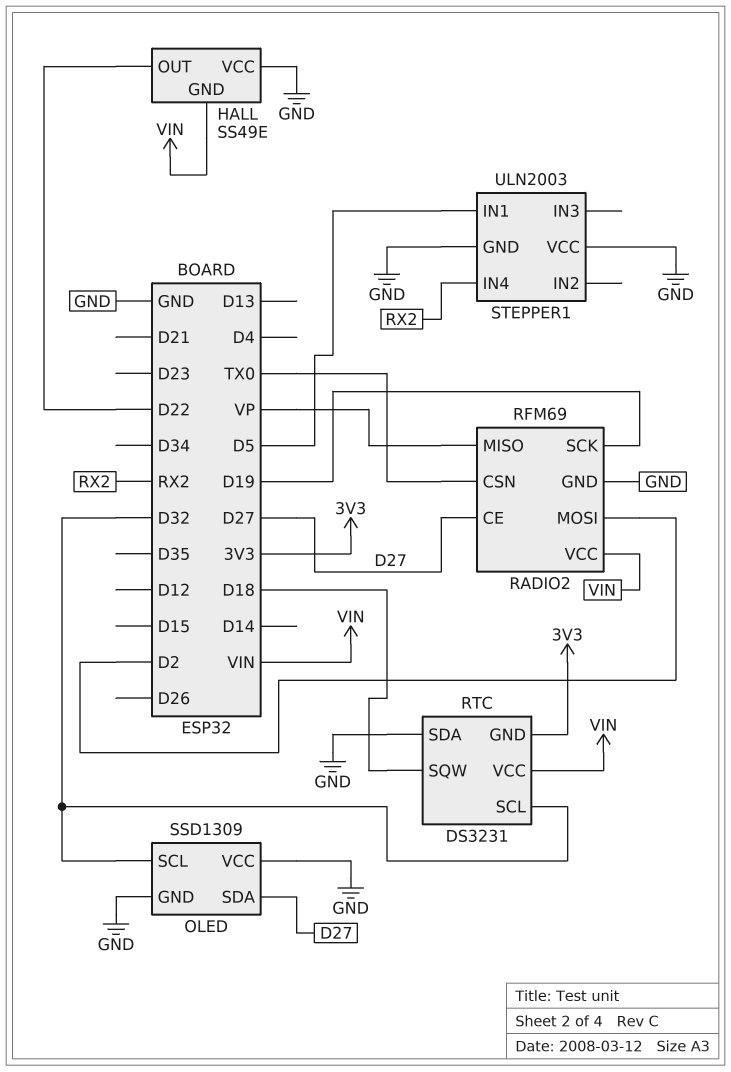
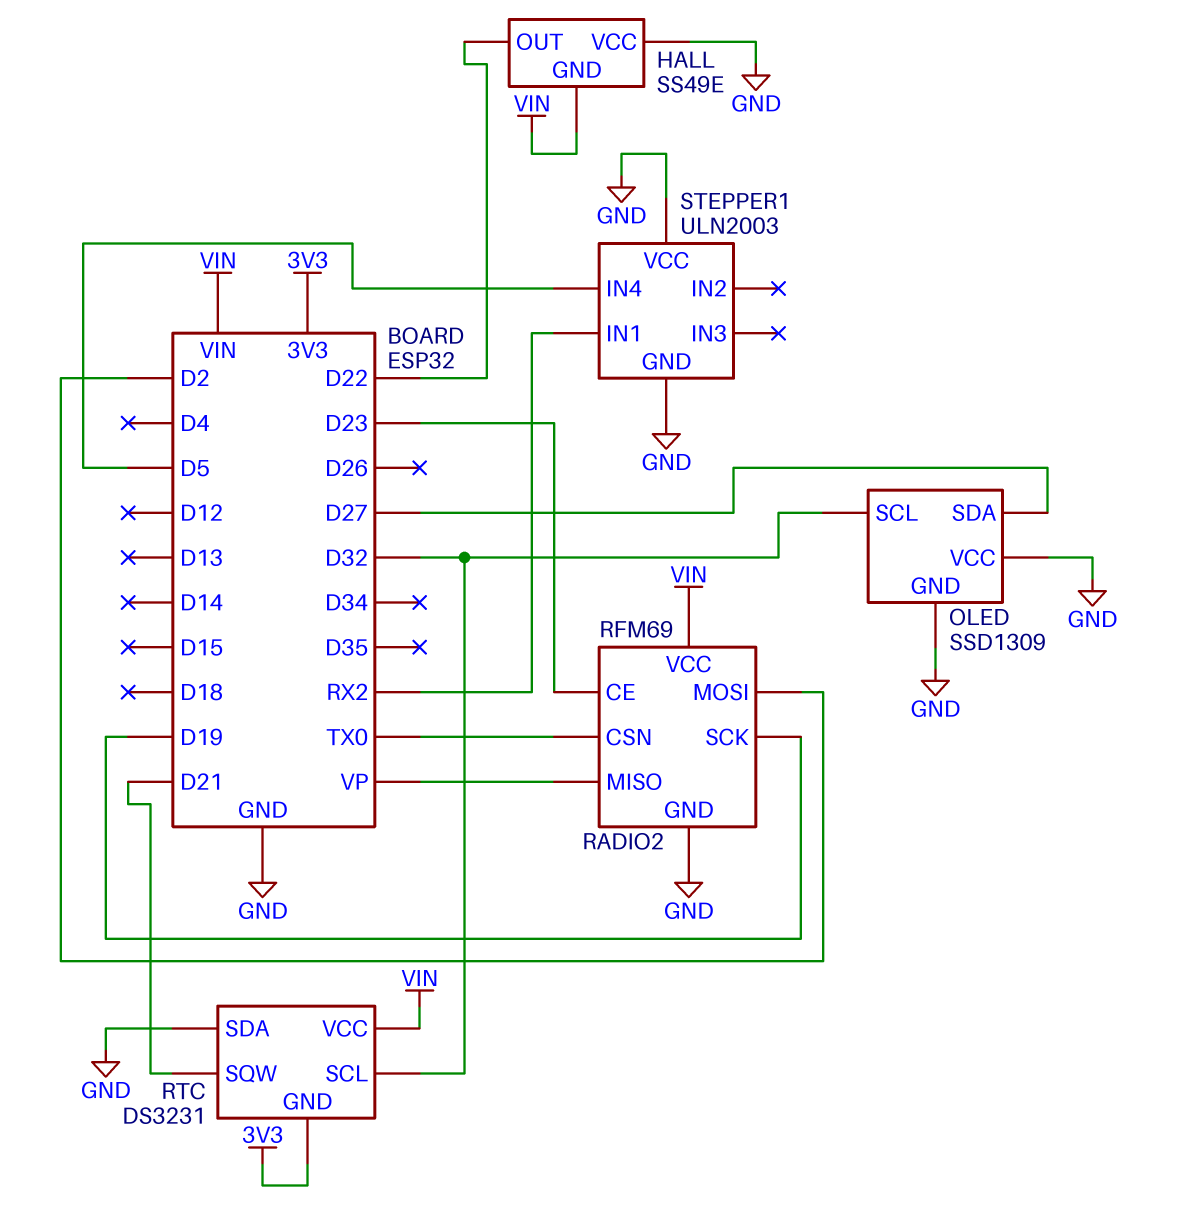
RADIO2 pin CE: D27 -> D23
RTC pin SQW: D18 -> D21
STEPPER1 pin IN1: D5 -> RX2
STEPPER1 pin IN4: RX2 -> D5

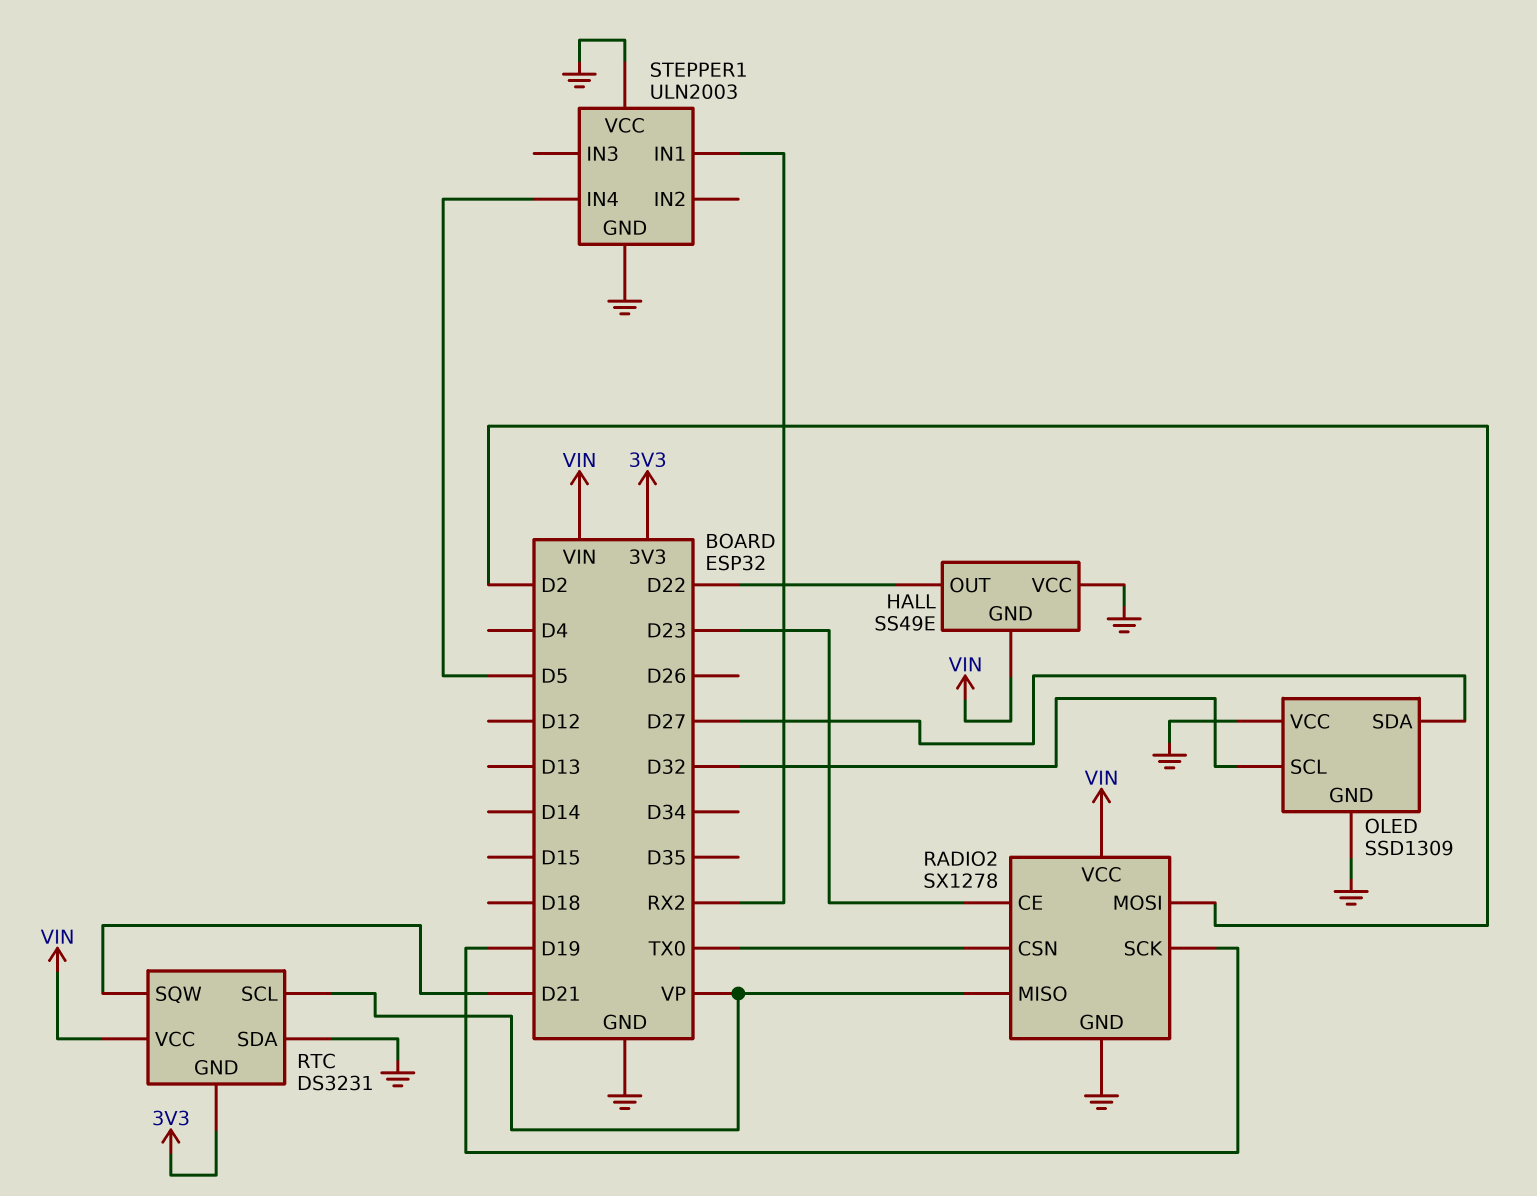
RADIO2: RFM69 -> SX1278
RTC pin SCL: D32 -> VP

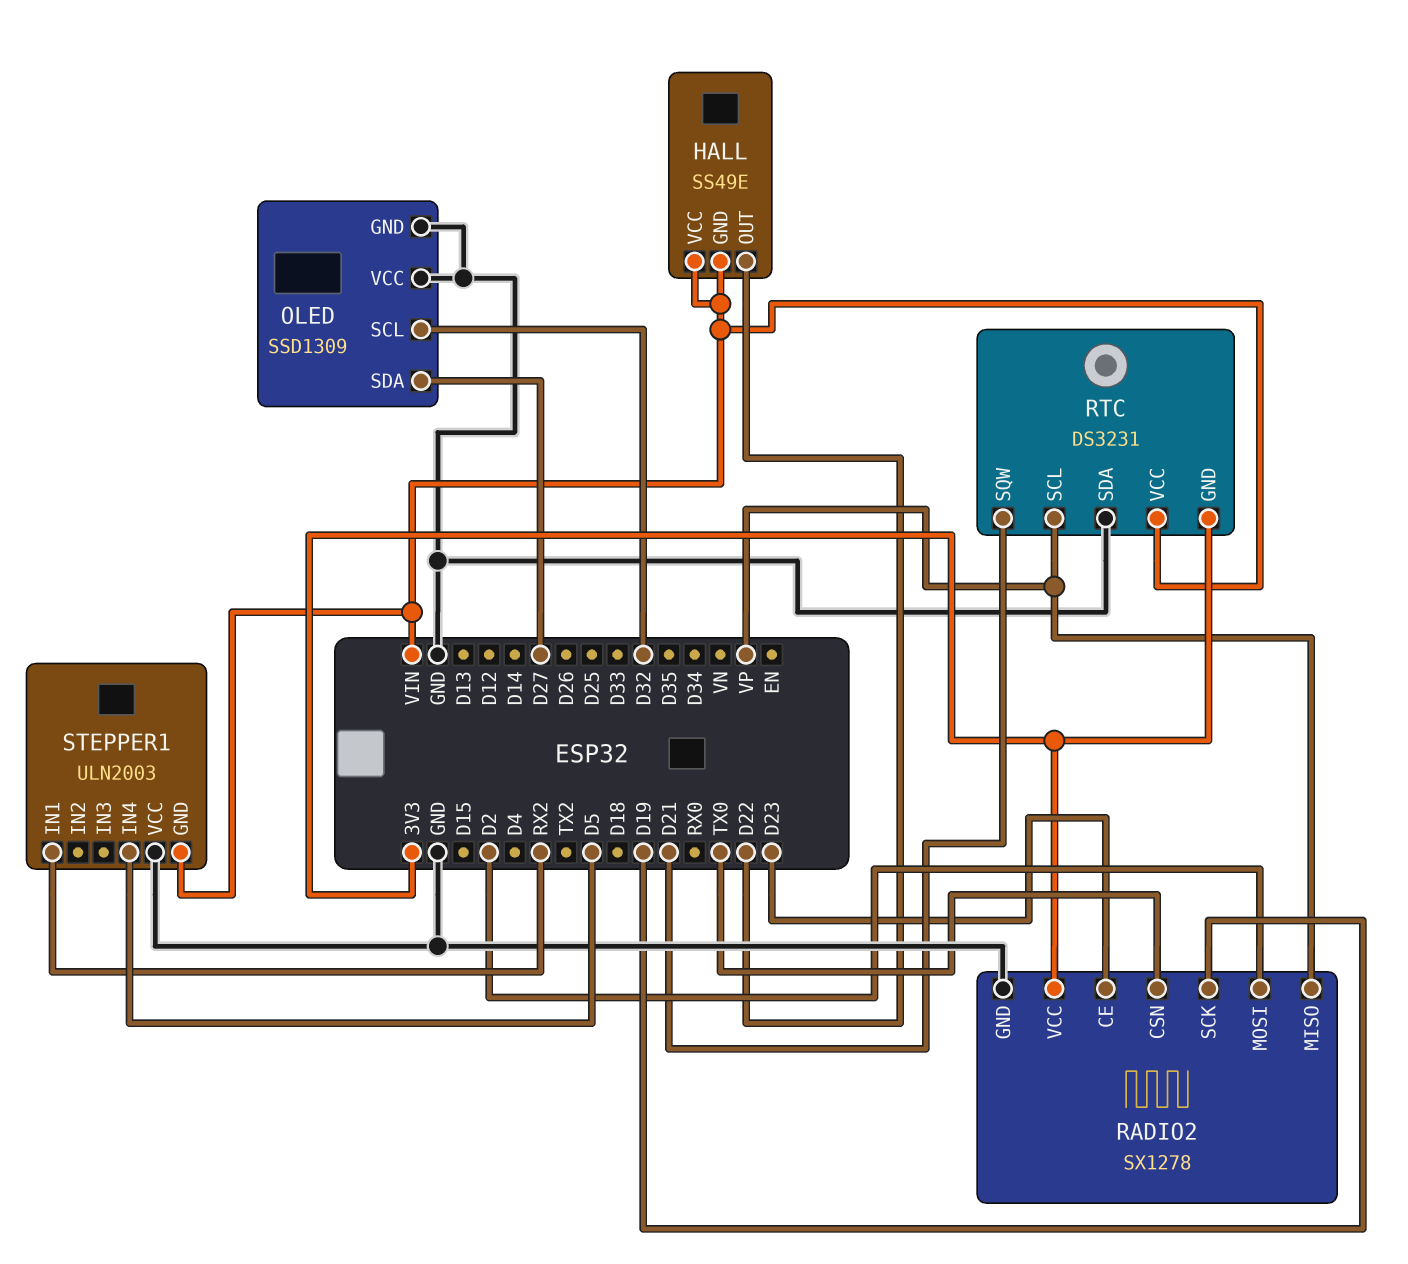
HALL pin VCC: GND -> VIN
RADIO2 pin VCC: VIN -> 3V3
STEPPER1 pin GND: GND -> VIN

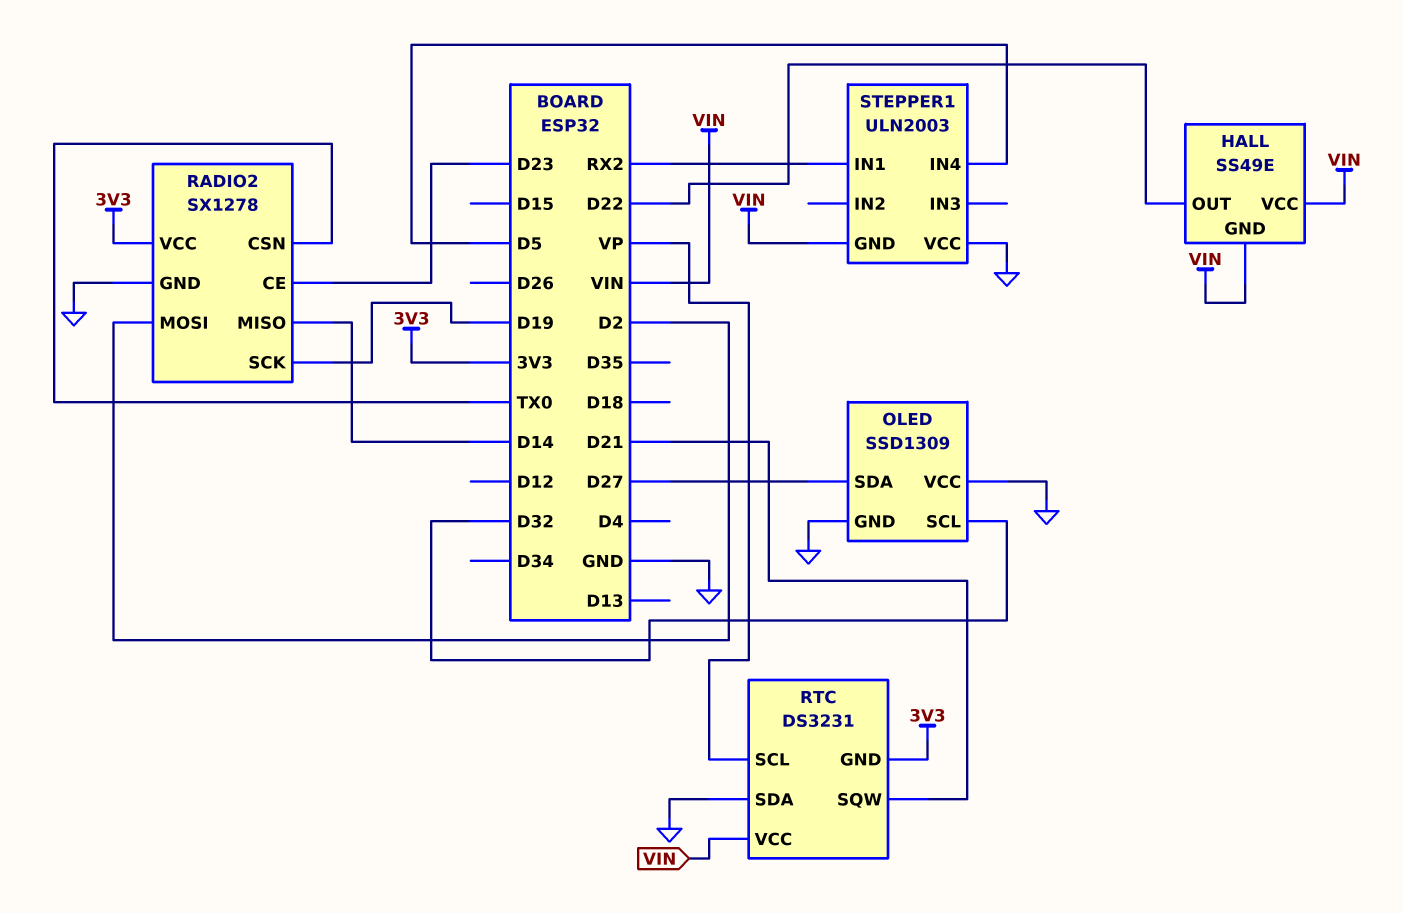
RADIO2 pin MISO: VP -> D14

